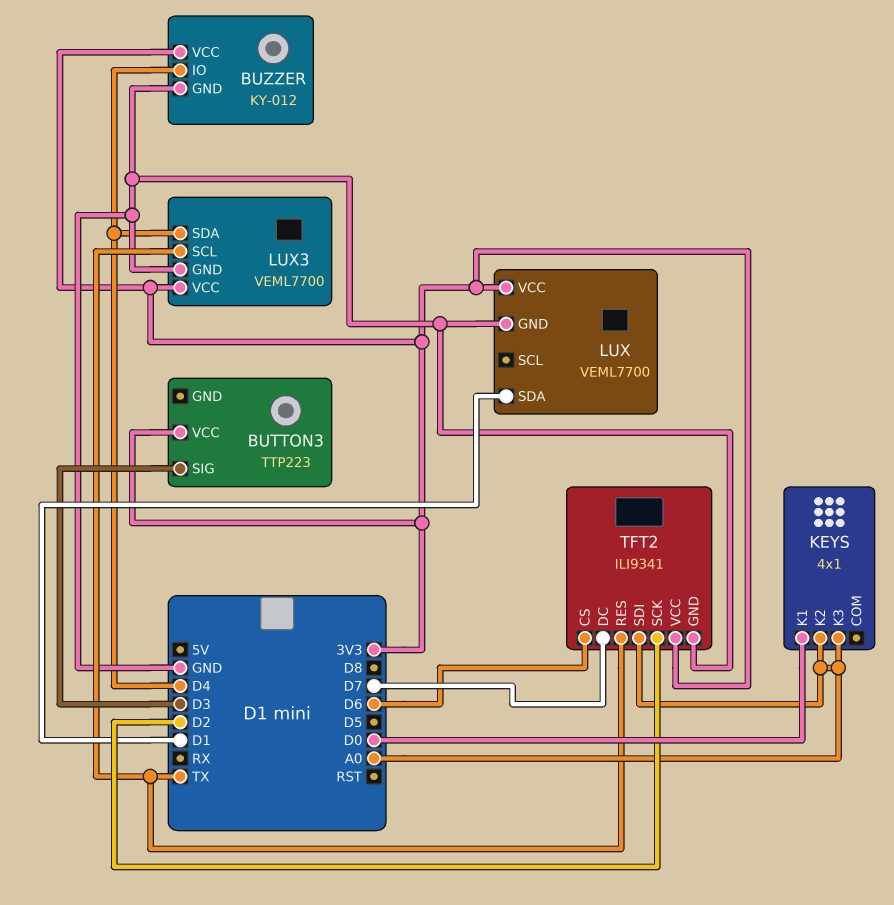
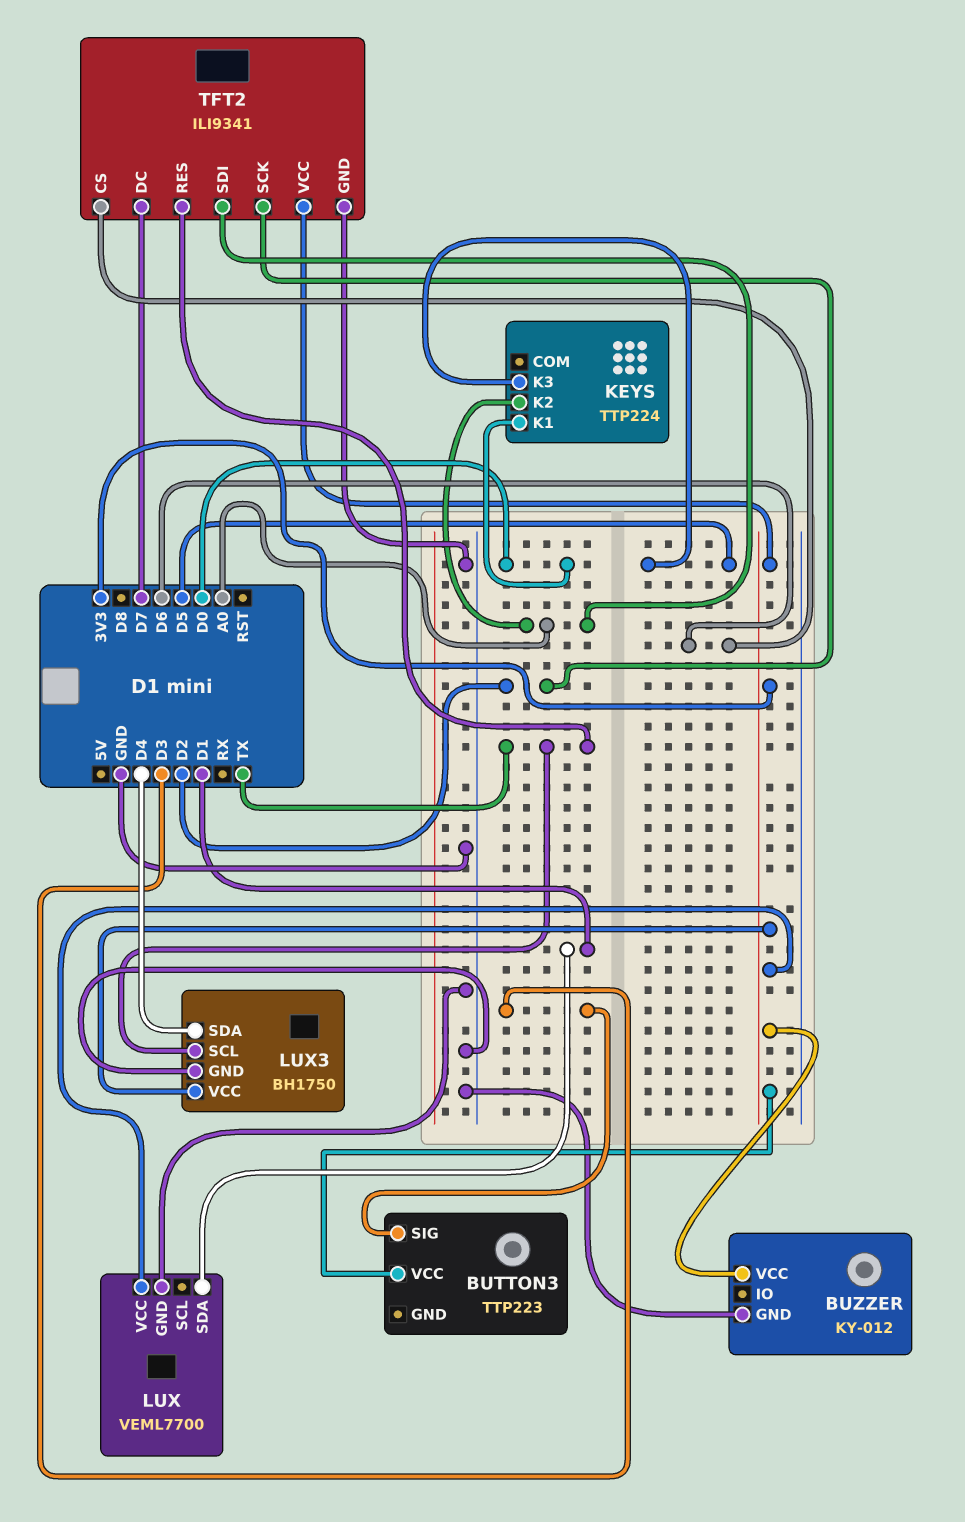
BUZZER pin IO: D4 -> none
KEYS: 4x1 -> TTP224
KEYS pin K3: A0 -> D5
LUX3: VEML7700 -> BH1750

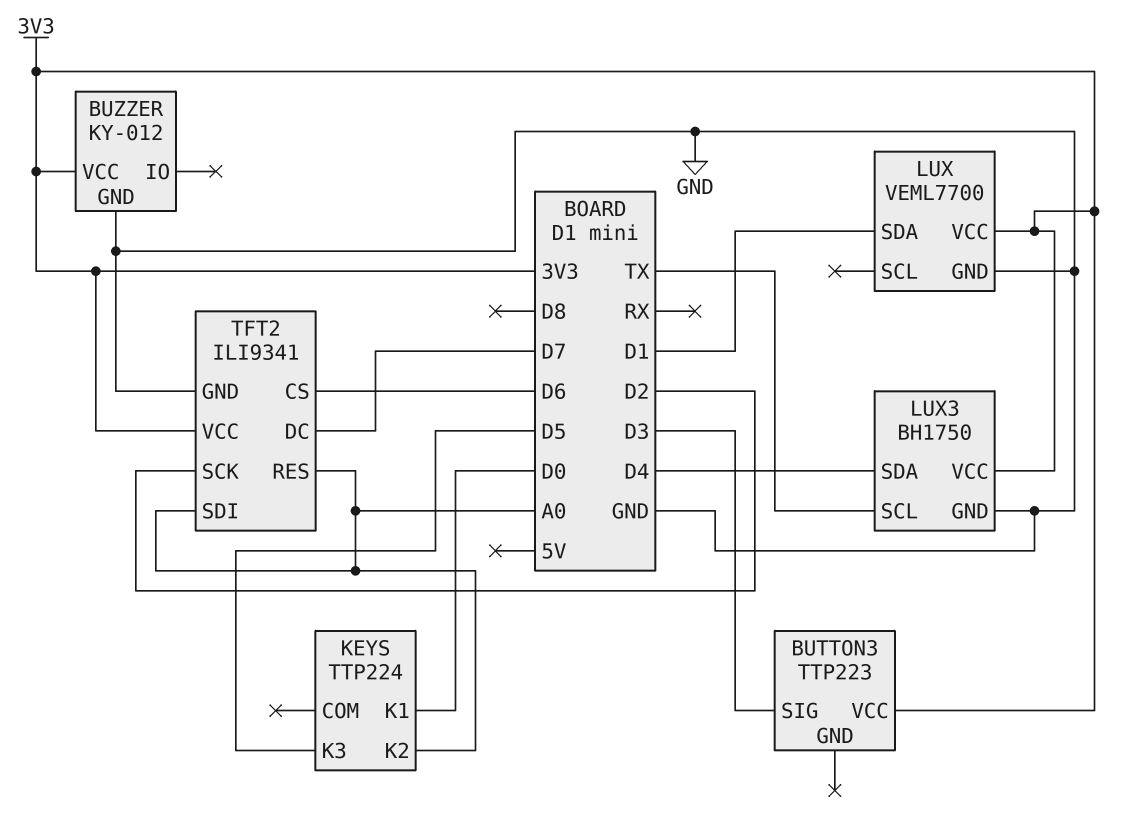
TFT2 pin RES: TX -> A0

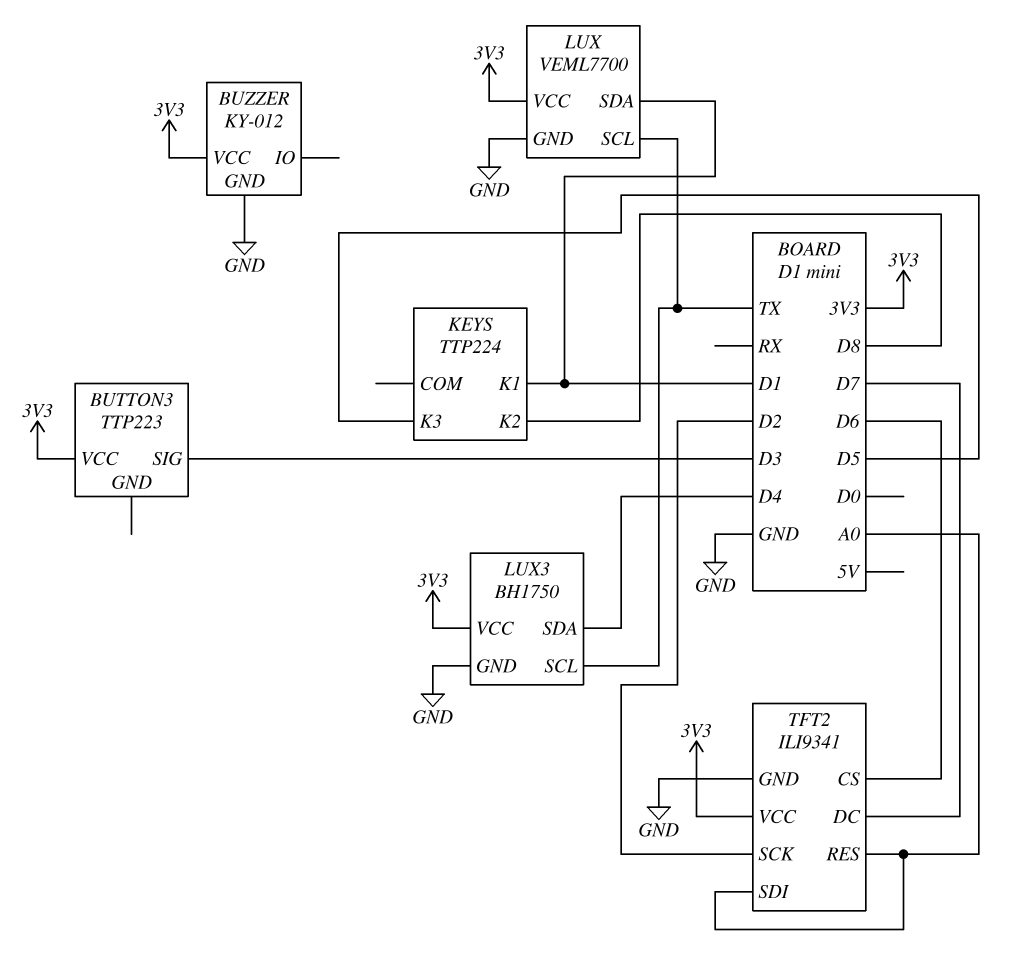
KEYS pin K1: D0 -> D1
KEYS pin K2: A0 -> D8
LUX pin SCL: none -> TX

